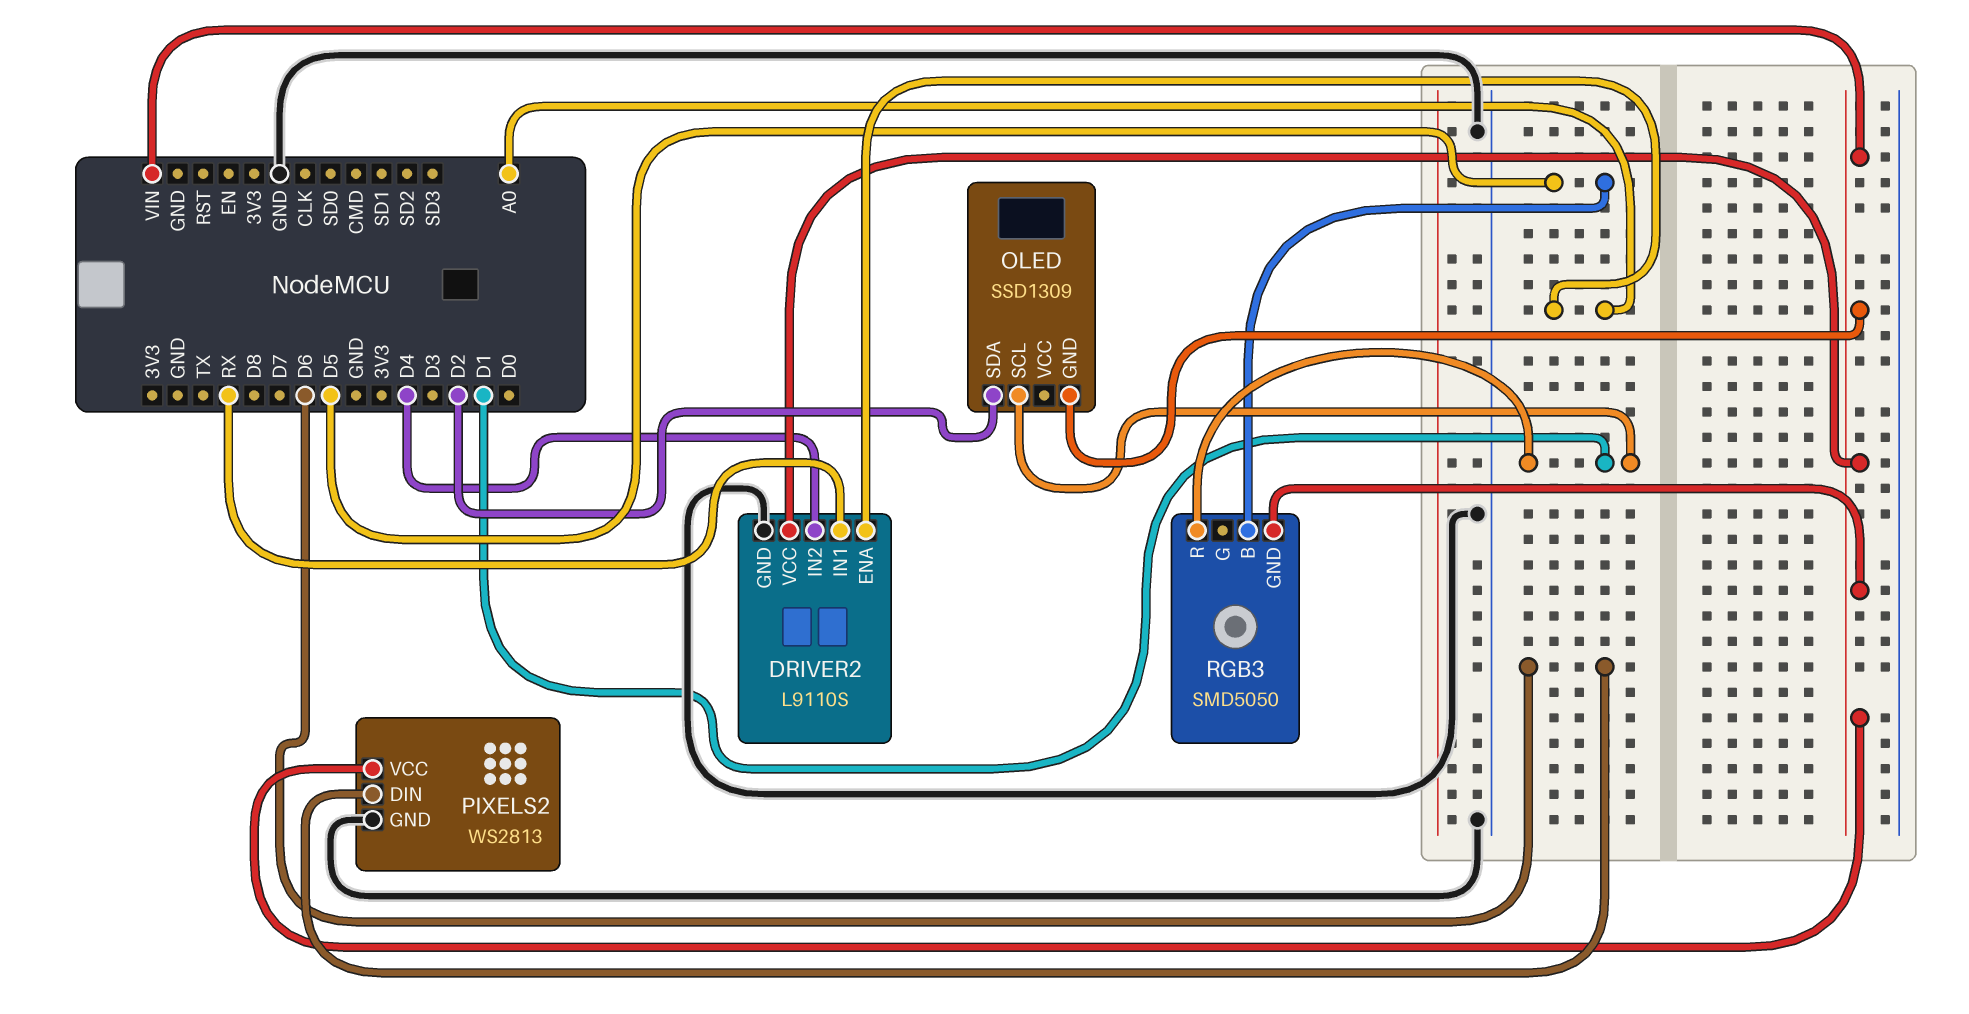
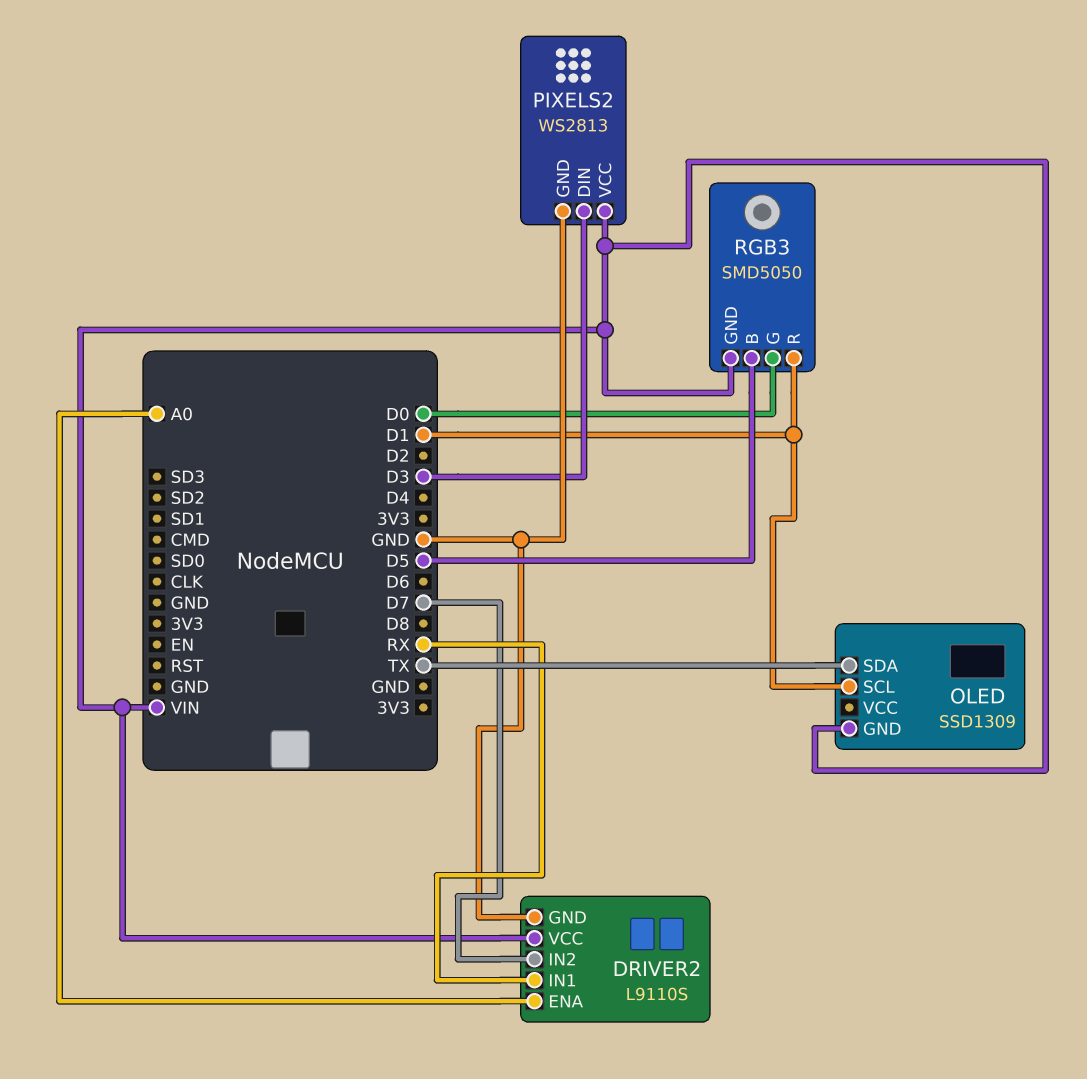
DRIVER2 pin IN2: D4 -> D7
OLED pin SDA: D2 -> TX
PIXELS2 pin DIN: D6 -> D3
RGB3 pin G: none -> D0

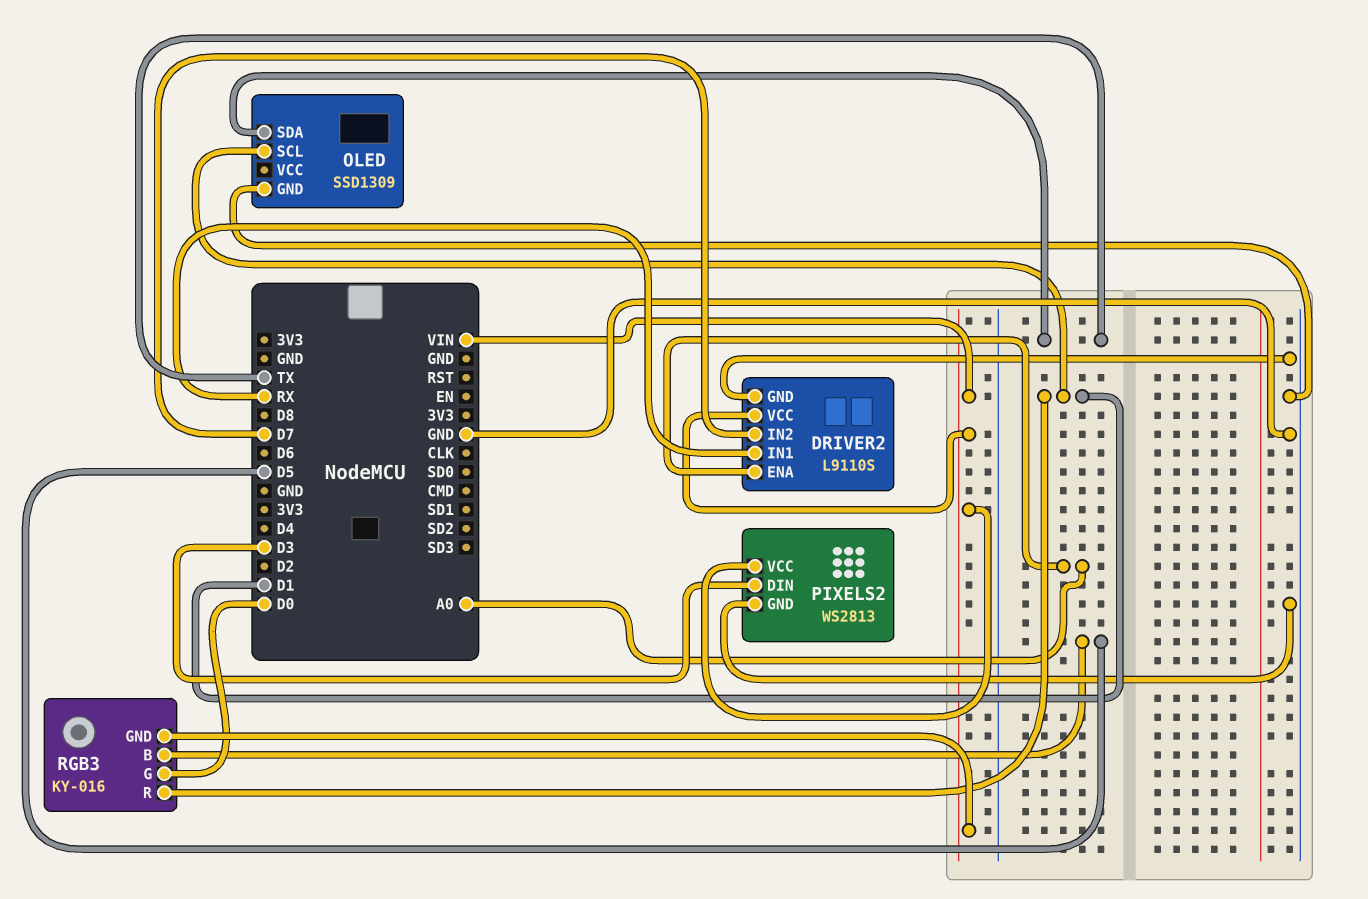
OLED pin GND: VIN -> GND
RGB3: SMD5050 -> KY-016

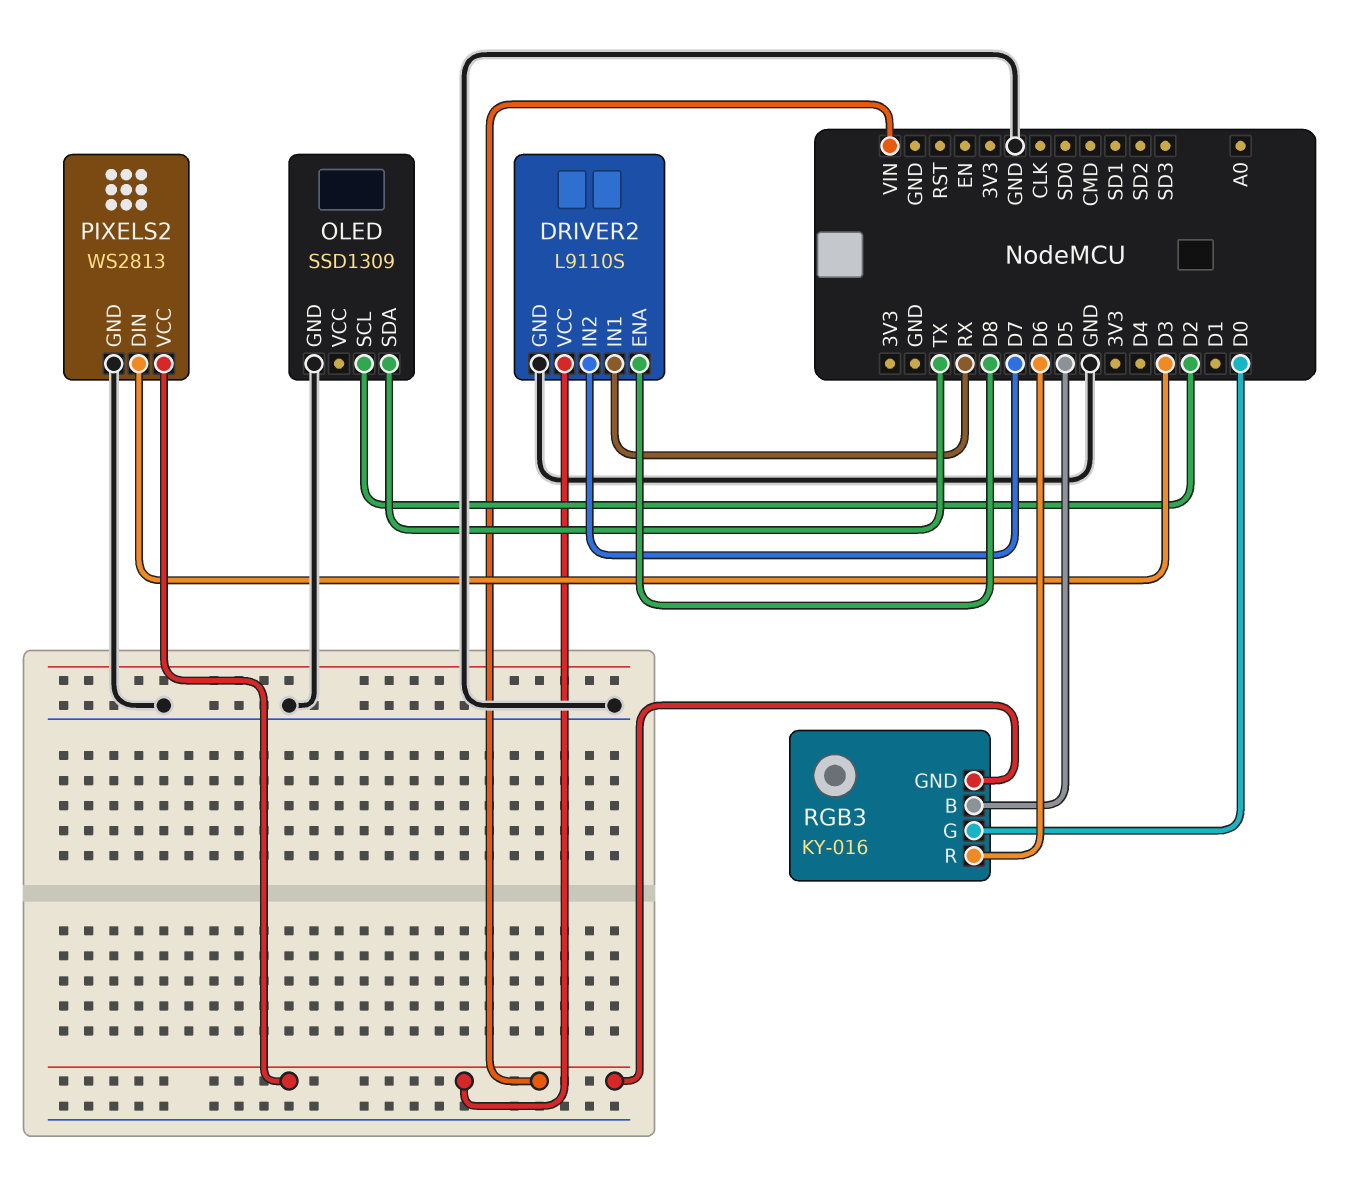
DRIVER2 pin ENA: A0 -> D8
OLED pin SCL: D1 -> D2
RGB3 pin R: D1 -> D6

